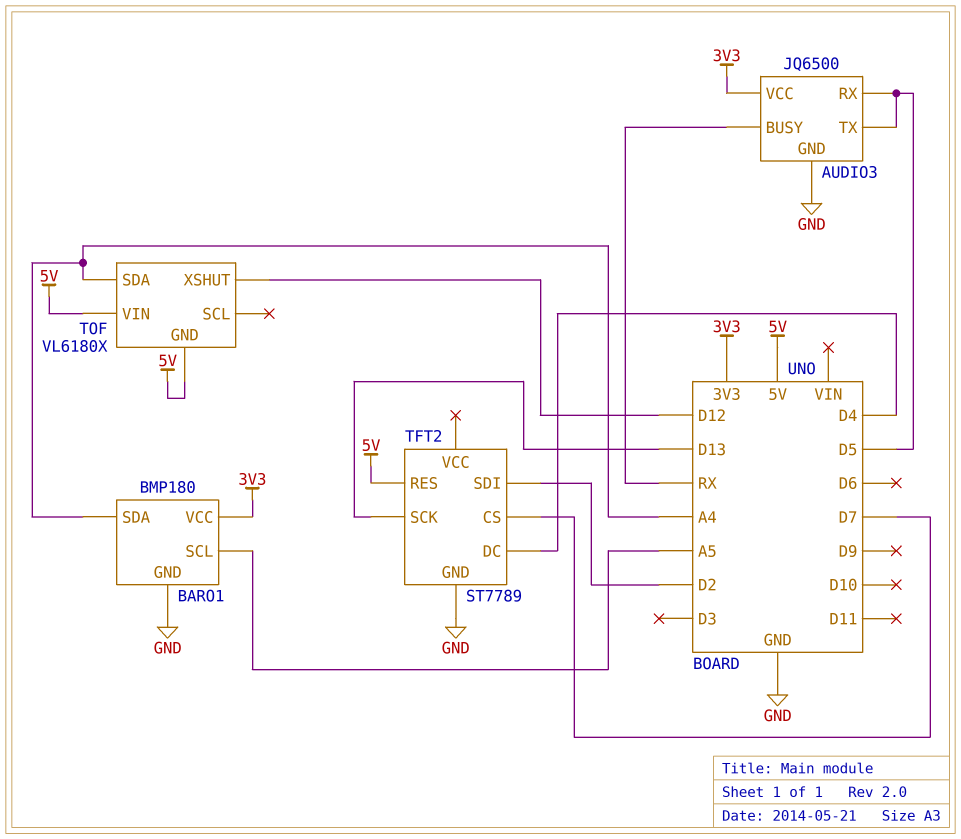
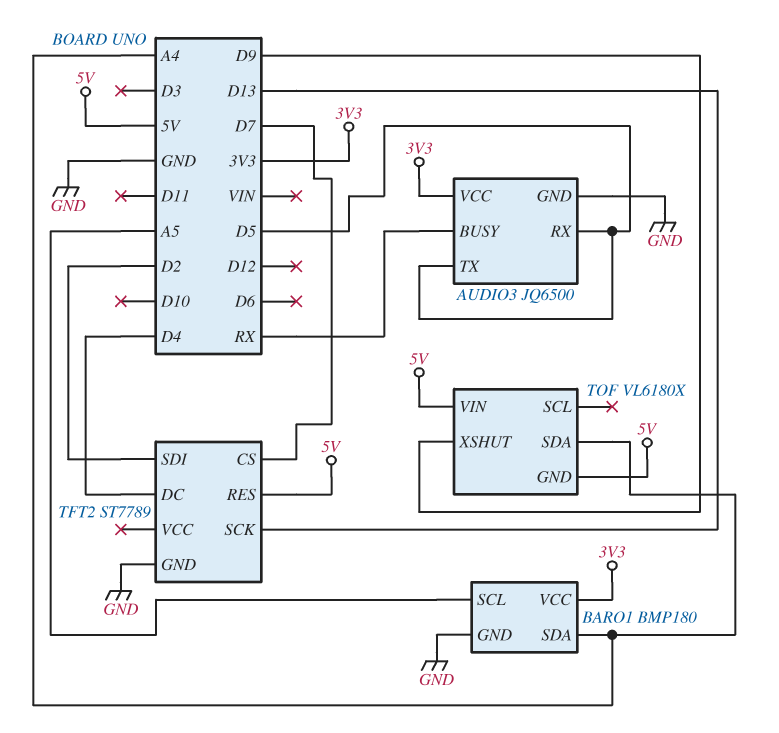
TOF pin XSHUT: D12 -> D9

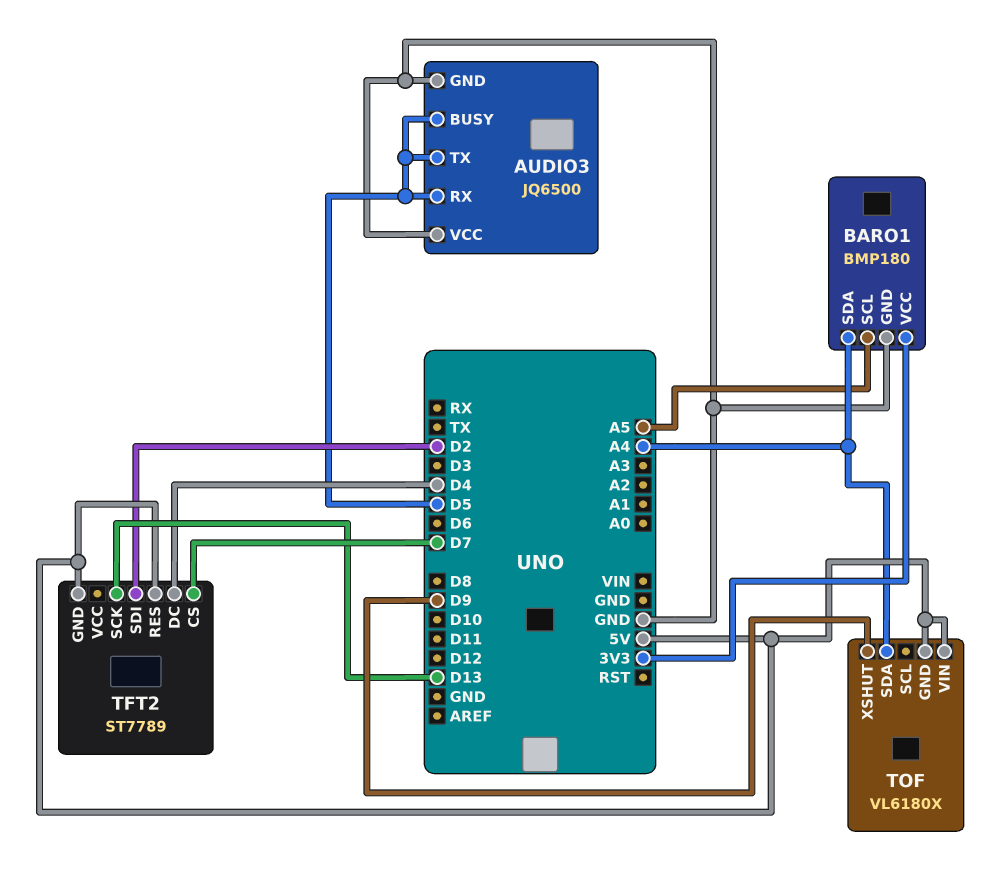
AUDIO3 pin BUSY: RX -> D5
AUDIO3 pin VCC: 3V3 -> GND
TFT2 pin GND: GND -> 5V

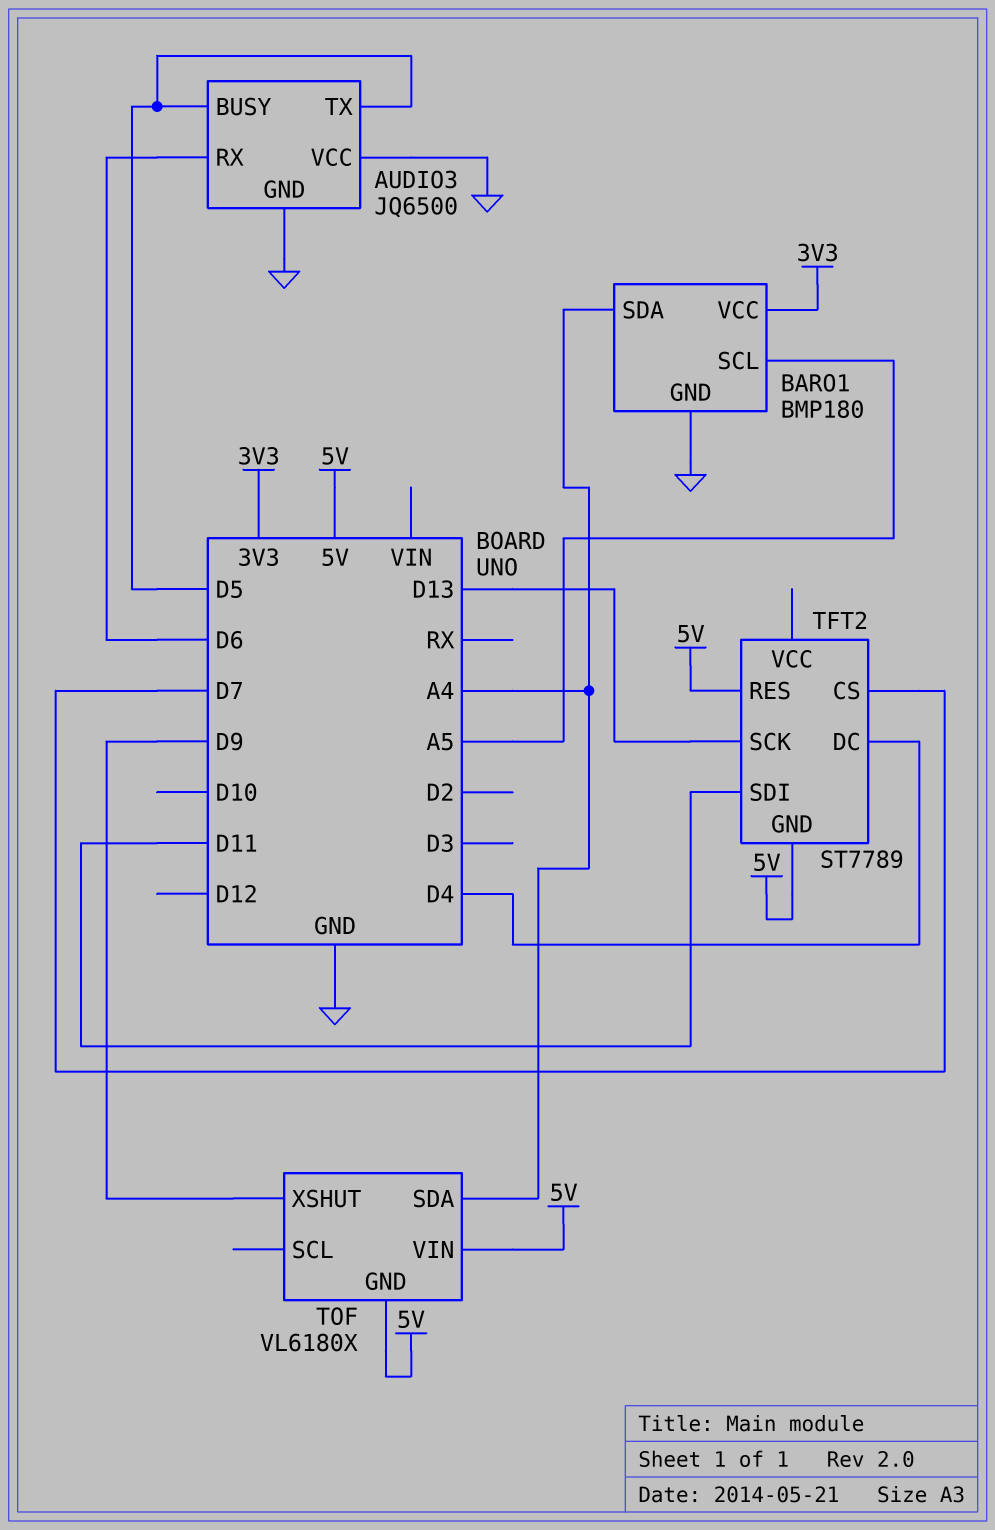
AUDIO3 pin RX: D5 -> D6
TFT2 pin SDI: D2 -> D11

